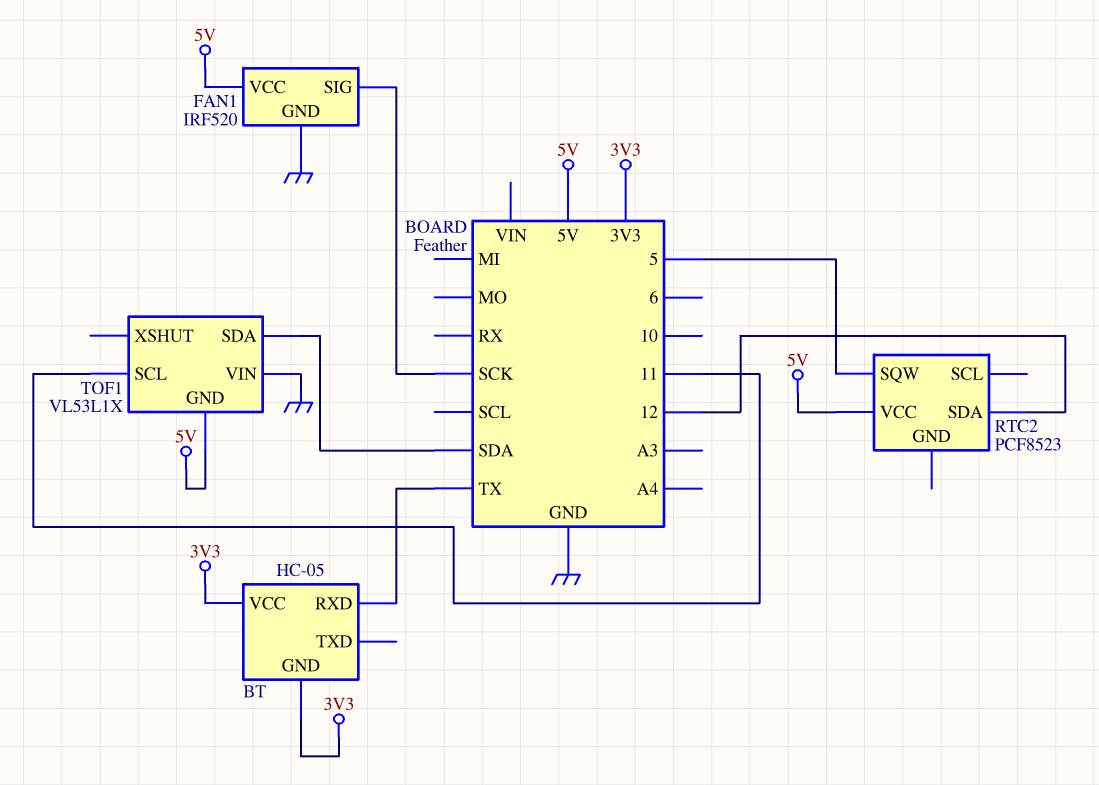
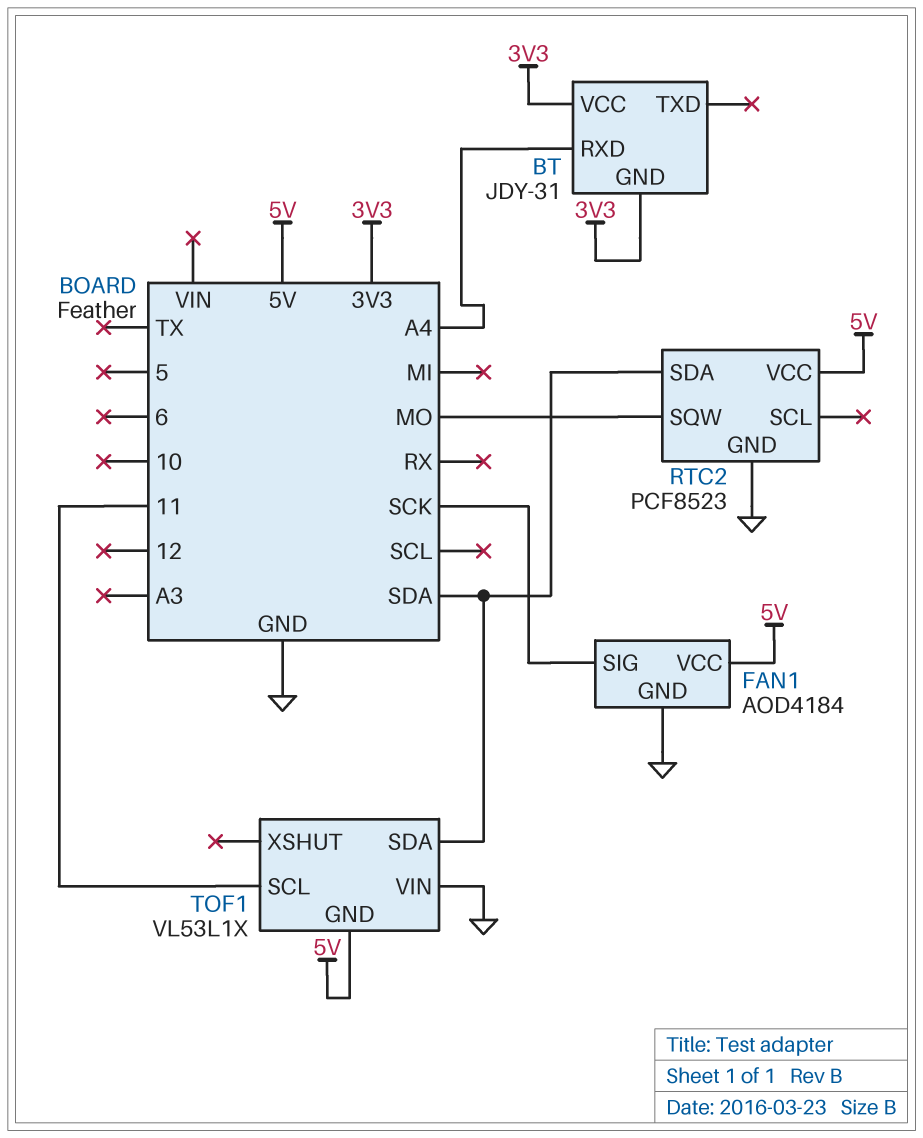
BT: HC-05 -> JDY-31
BT pin RXD: TX -> A4
FAN1: IRF520 -> AOD4184
RTC2 pin GND: none -> GND
RTC2 pin SDA: 12 -> SDA
RTC2 pin SQW: 5 -> MO

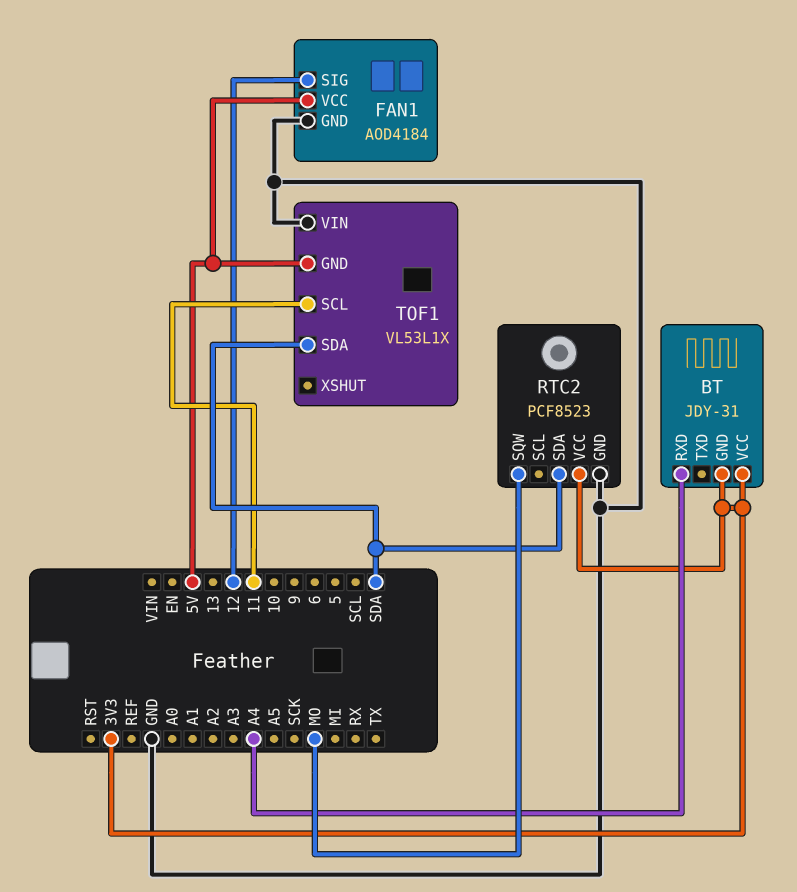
FAN1 pin SIG: SCK -> 12
RTC2 pin VCC: 5V -> 3V3

